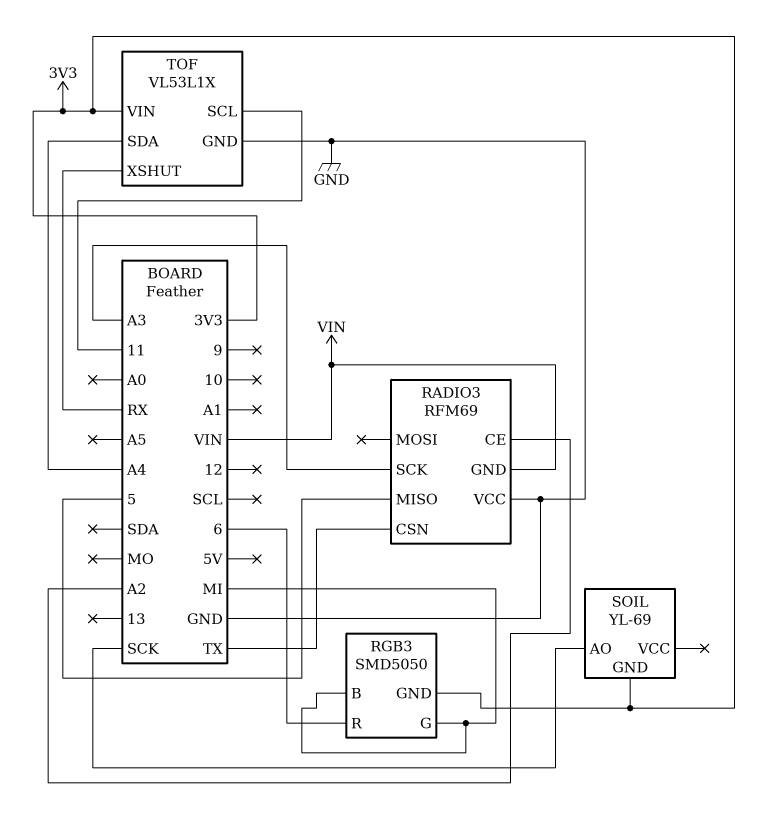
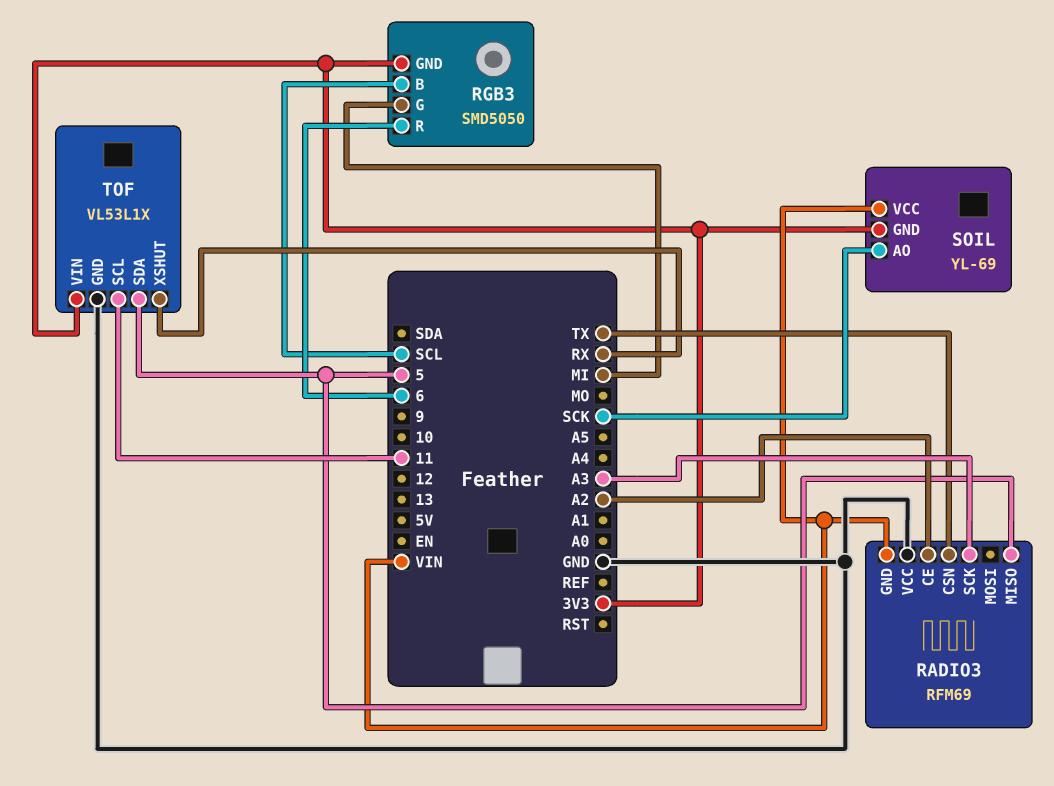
RGB3 pin B: MI -> SCL
SOIL pin VCC: none -> VIN
TOF pin SDA: A4 -> 5

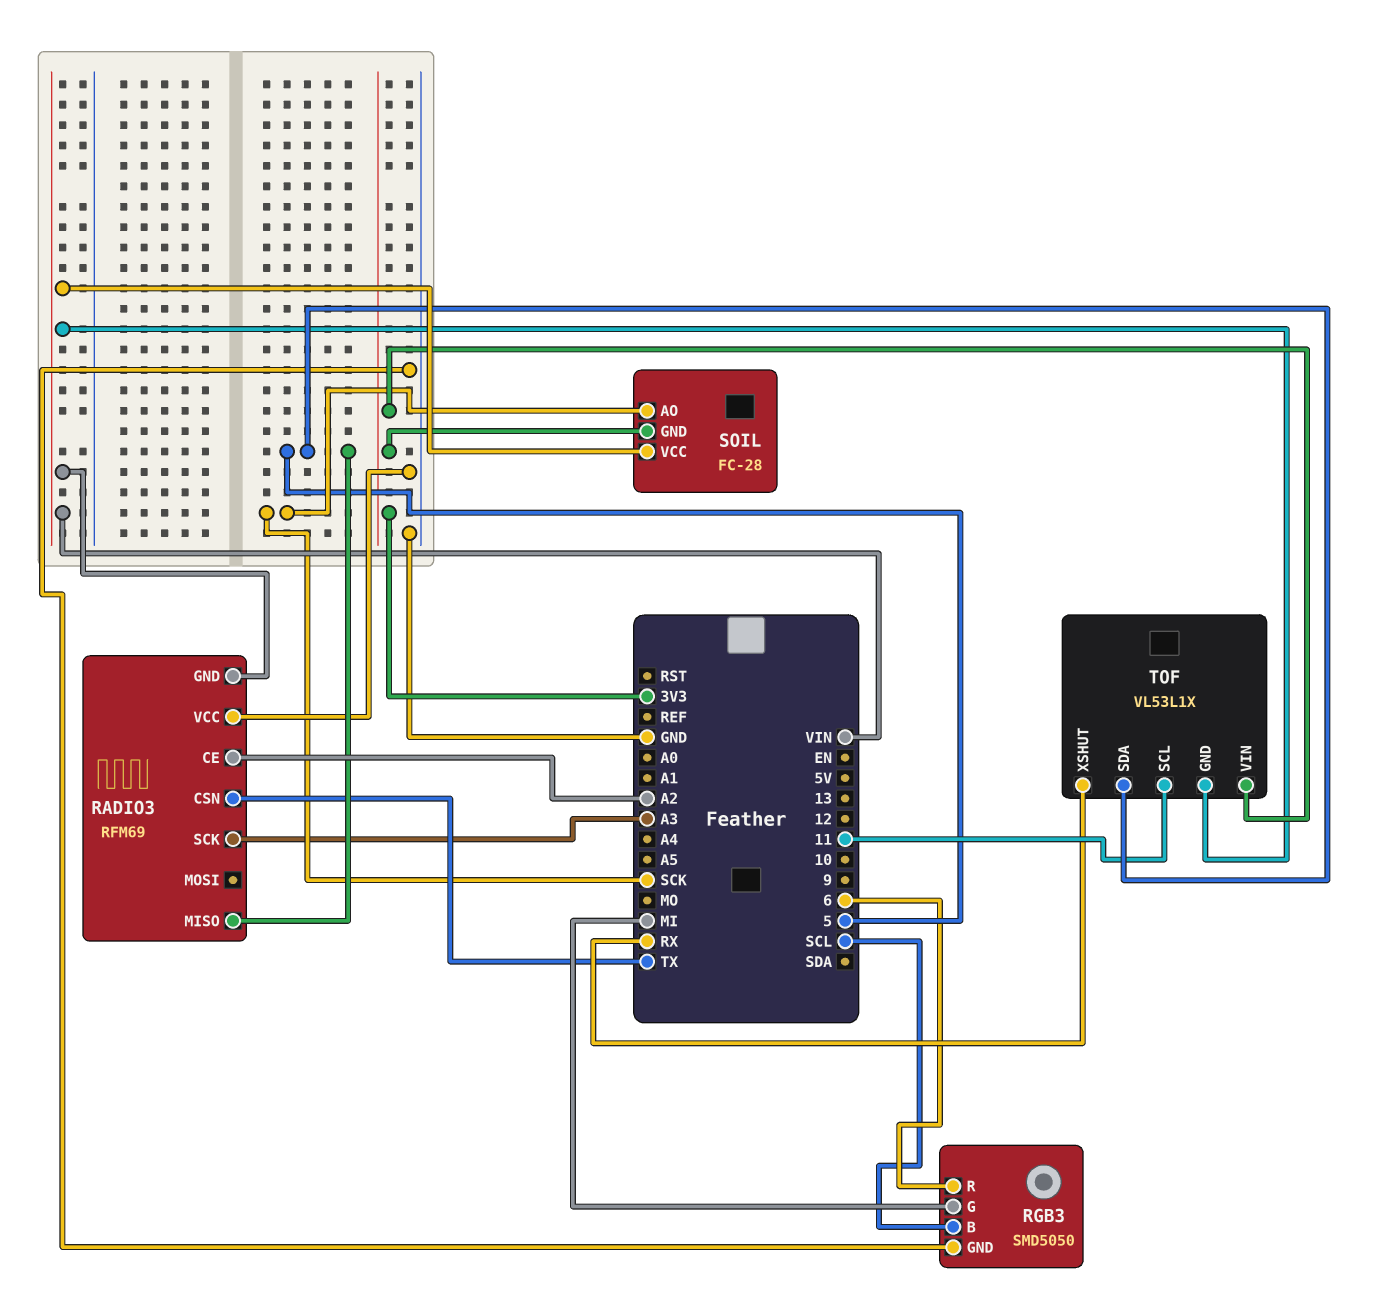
RGB3 pin GND: 3V3 -> GND
SOIL: YL-69 -> FC-28
TOF pin GND: GND -> VIN

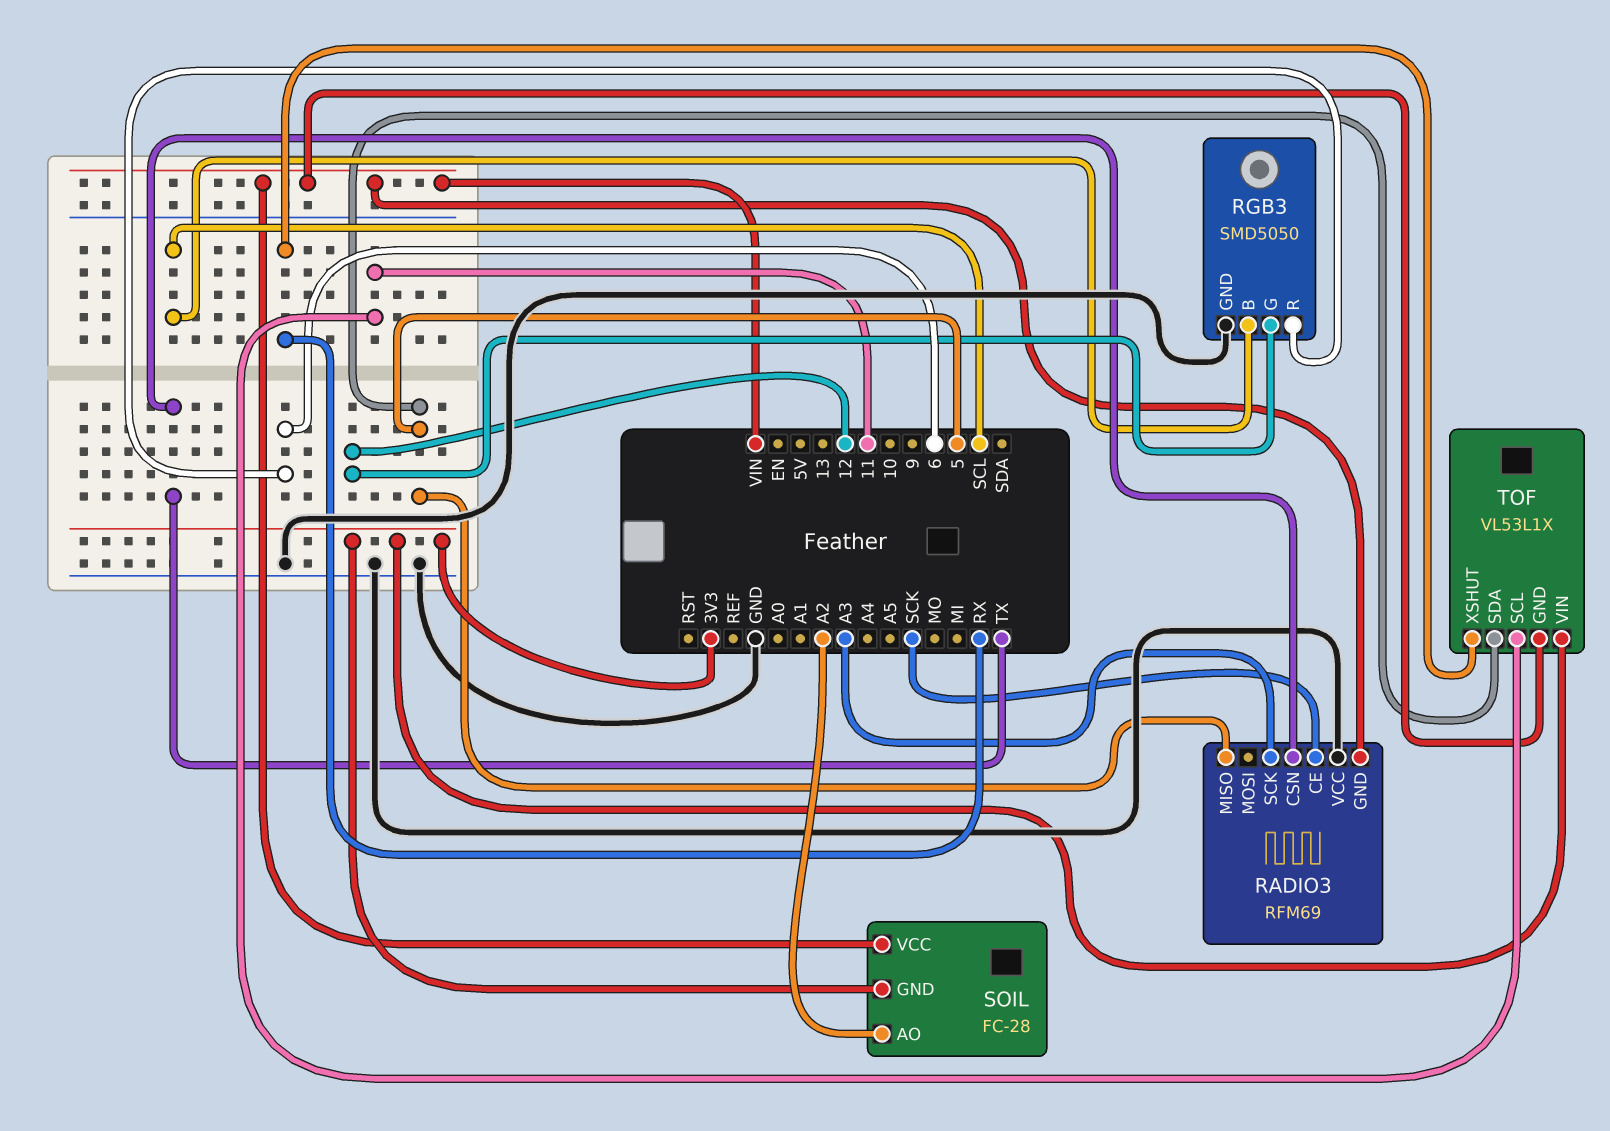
RADIO3 pin CE: A2 -> SCK
RGB3 pin G: MI -> 12
SOIL pin AO: SCK -> A2

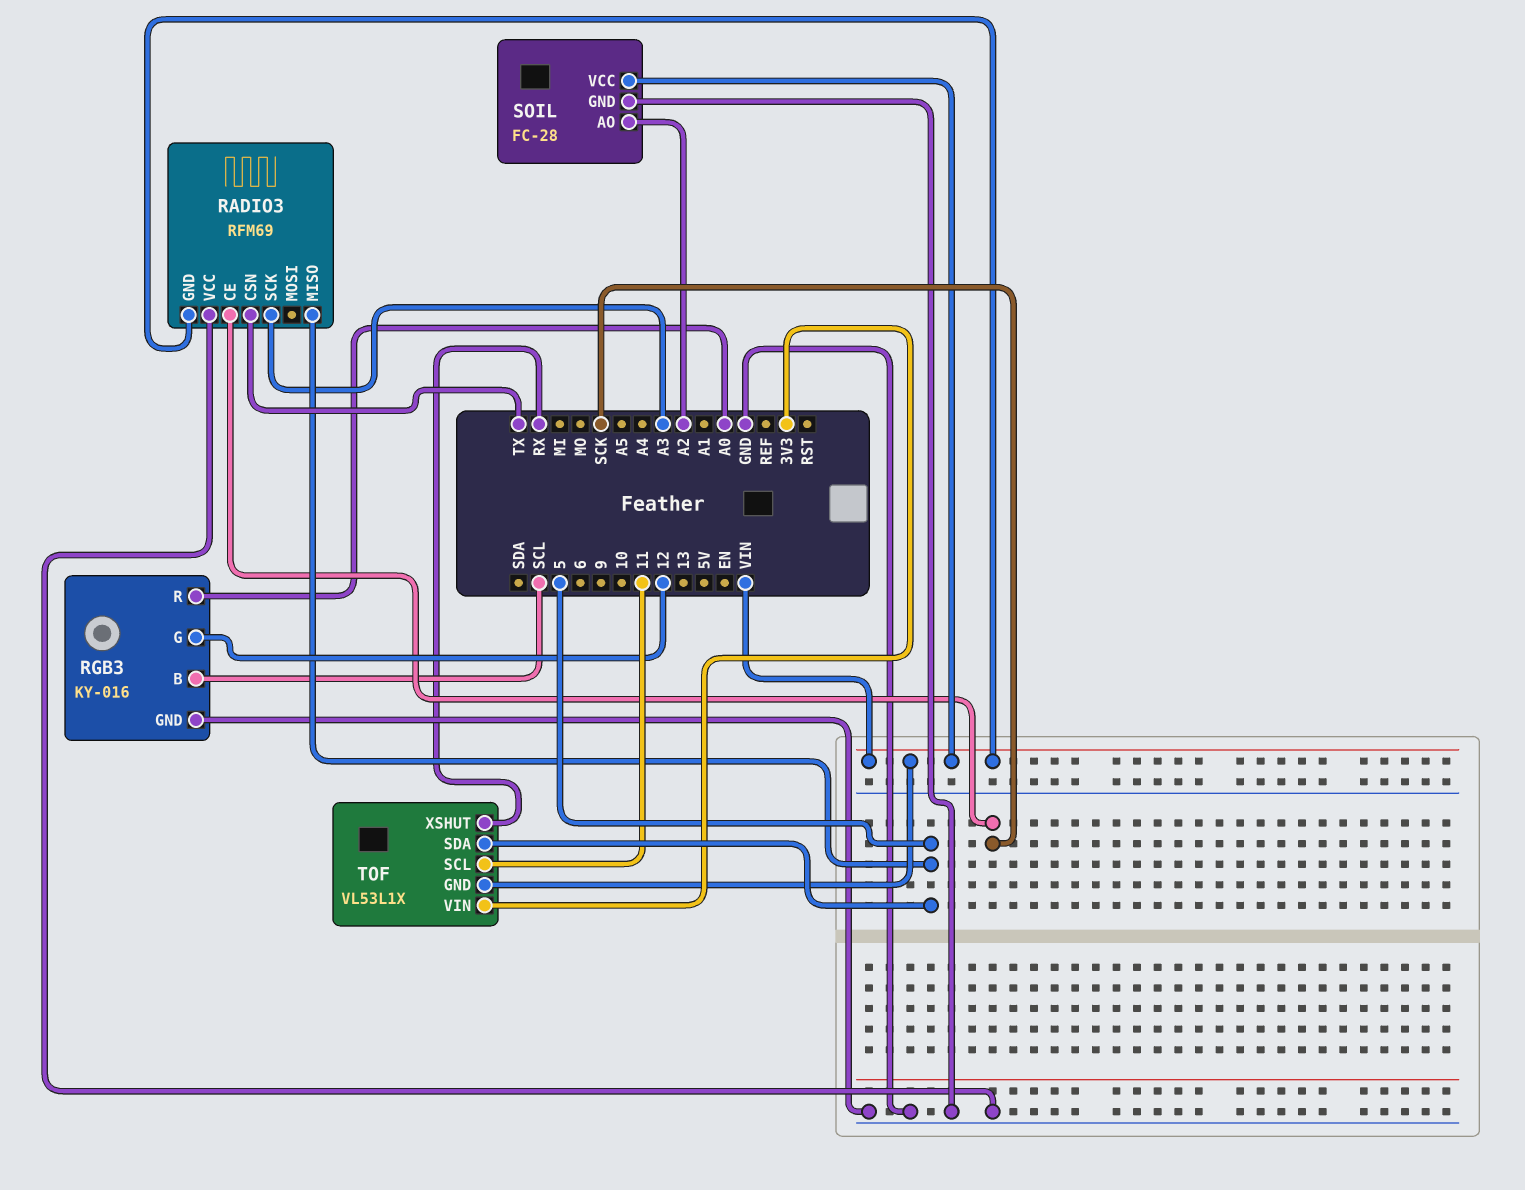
RGB3: SMD5050 -> KY-016
RGB3 pin R: 6 -> A0
SOIL pin GND: 3V3 -> GND

